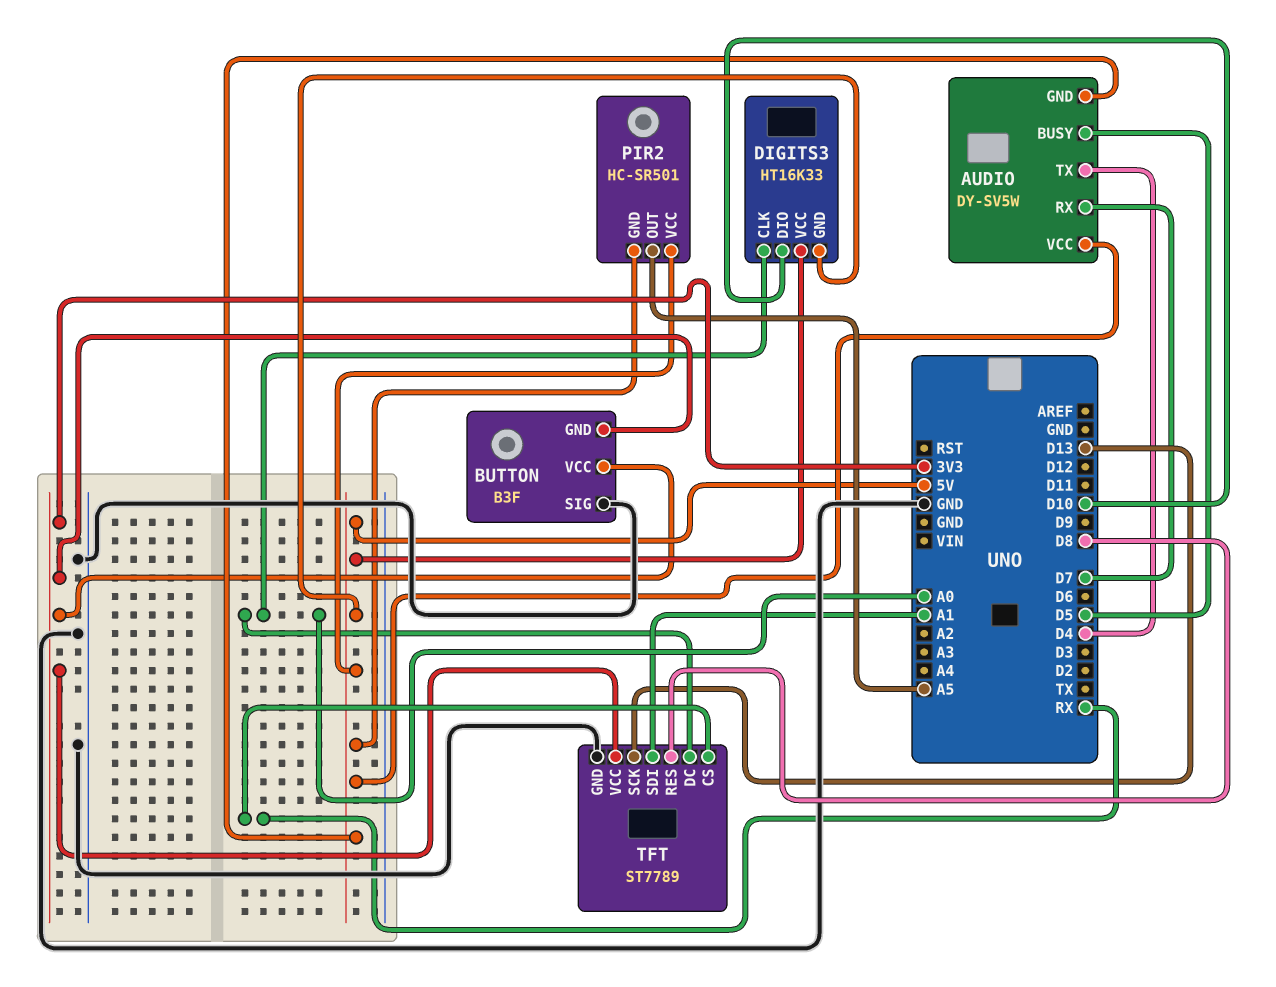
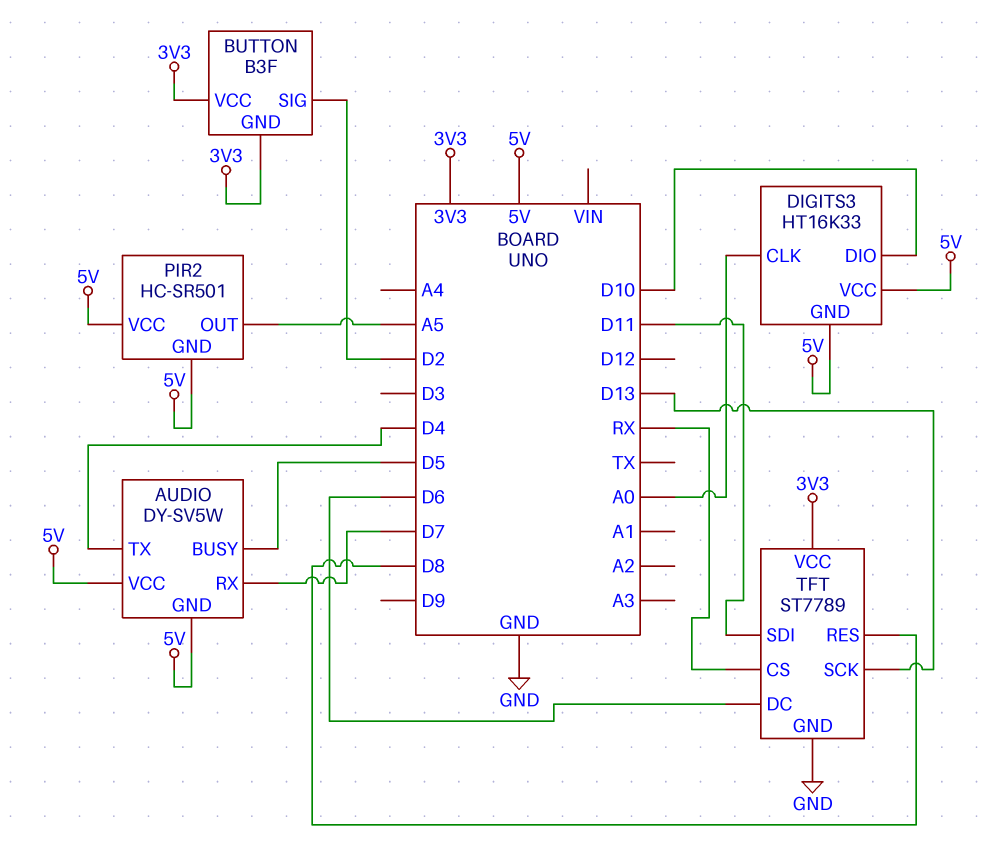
BUTTON pin SIG: GND -> D2
TFT pin DC: A0 -> D6
TFT pin SDI: A1 -> D11

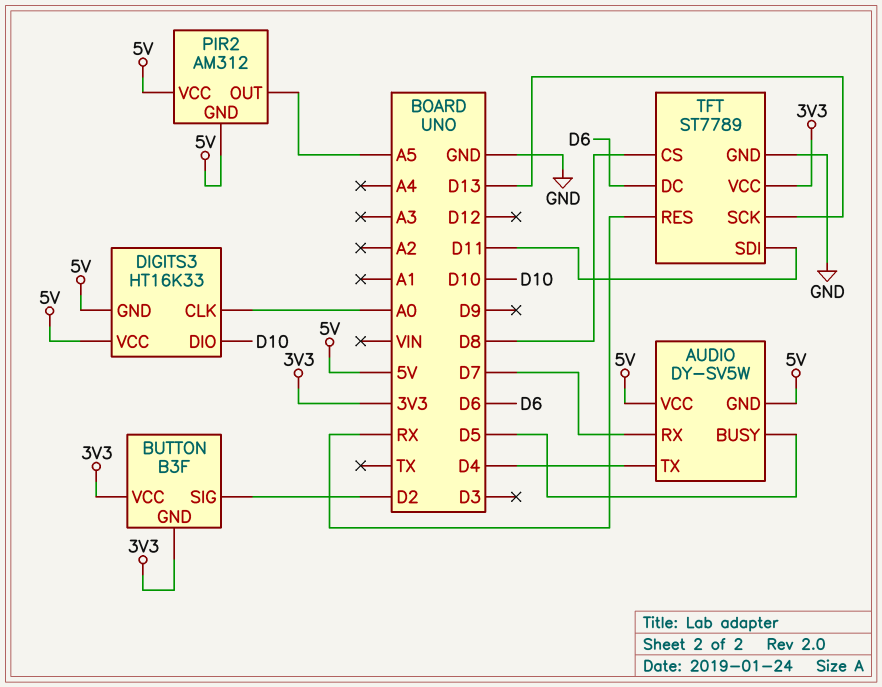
PIR2: HC-SR501 -> AM312
TFT pin CS: RX -> D8
TFT pin RES: D8 -> RX

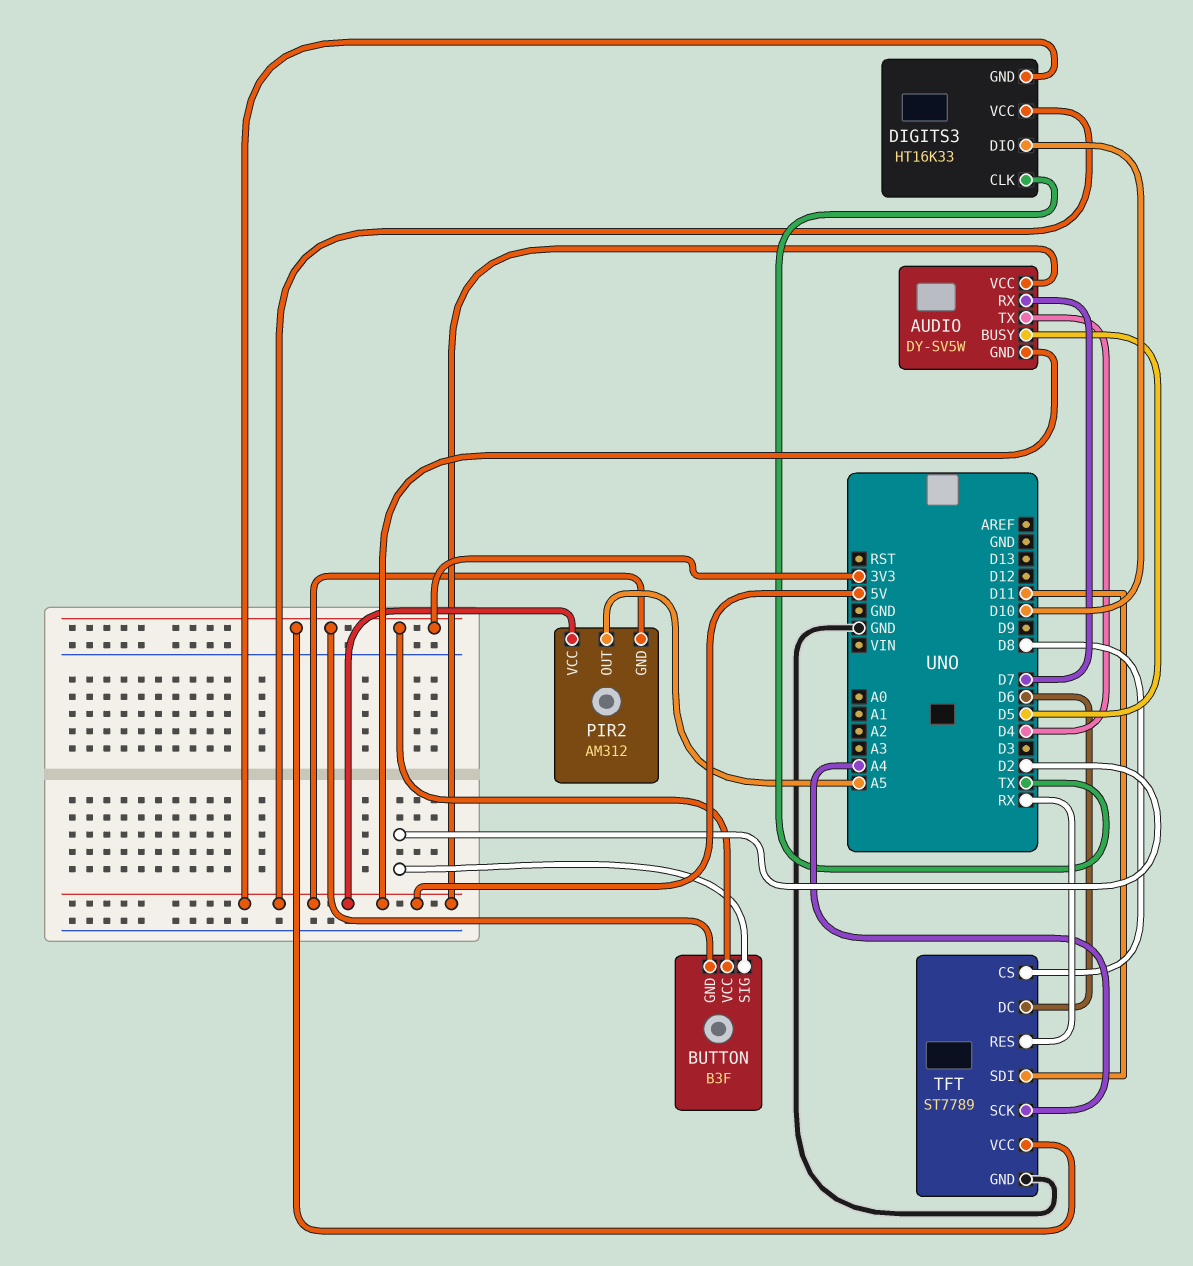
DIGITS3 pin CLK: A0 -> TX
TFT pin SCK: D13 -> A4

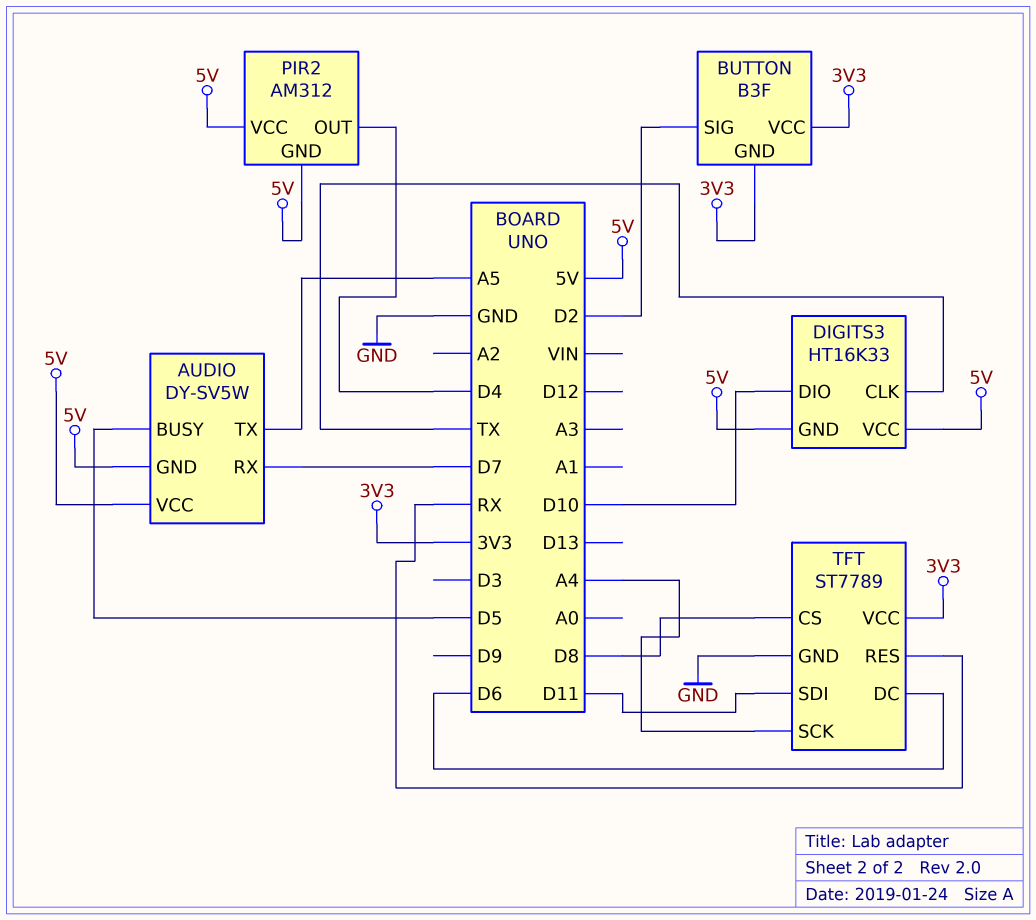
AUDIO pin TX: D4 -> A5
PIR2 pin OUT: A5 -> D4

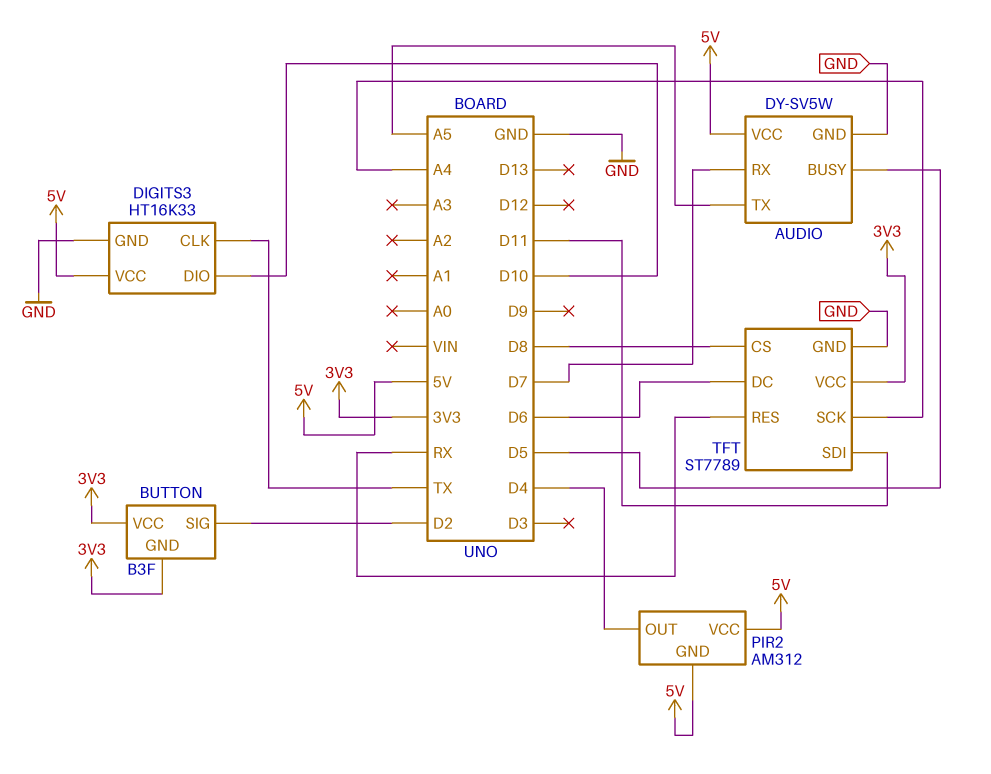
AUDIO pin GND: 5V -> GND
DIGITS3 pin GND: 5V -> GND

